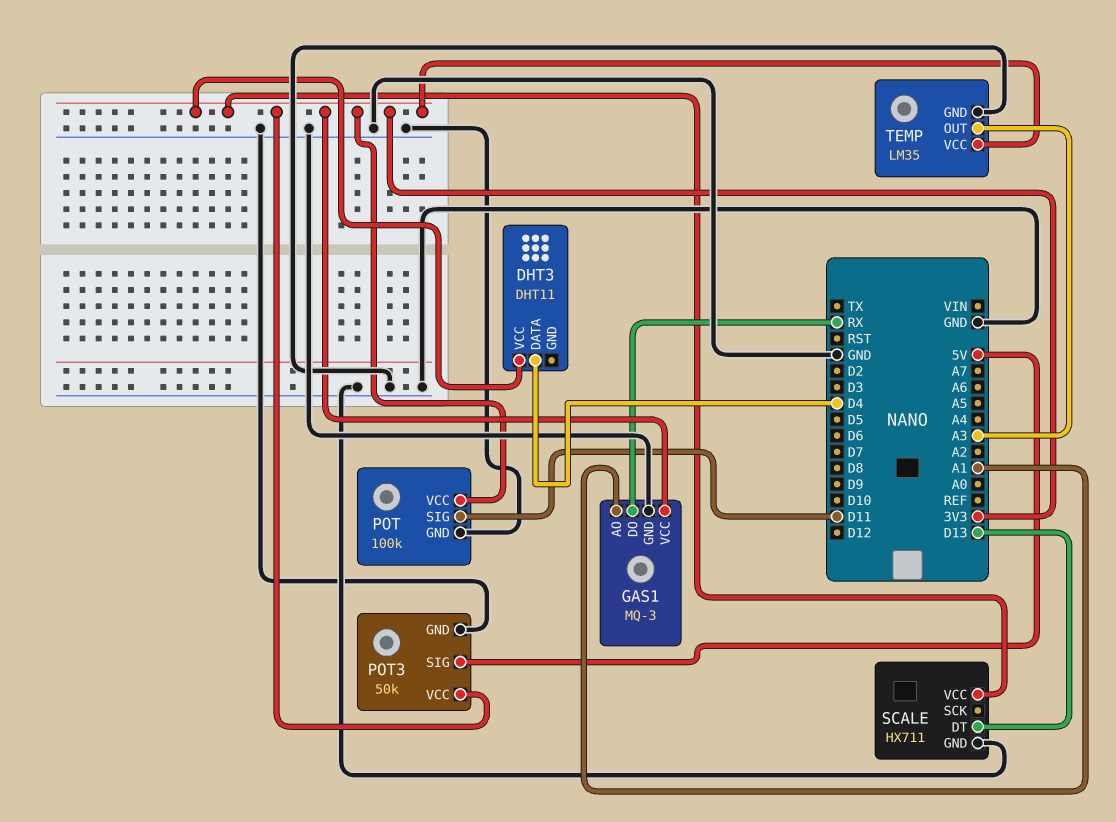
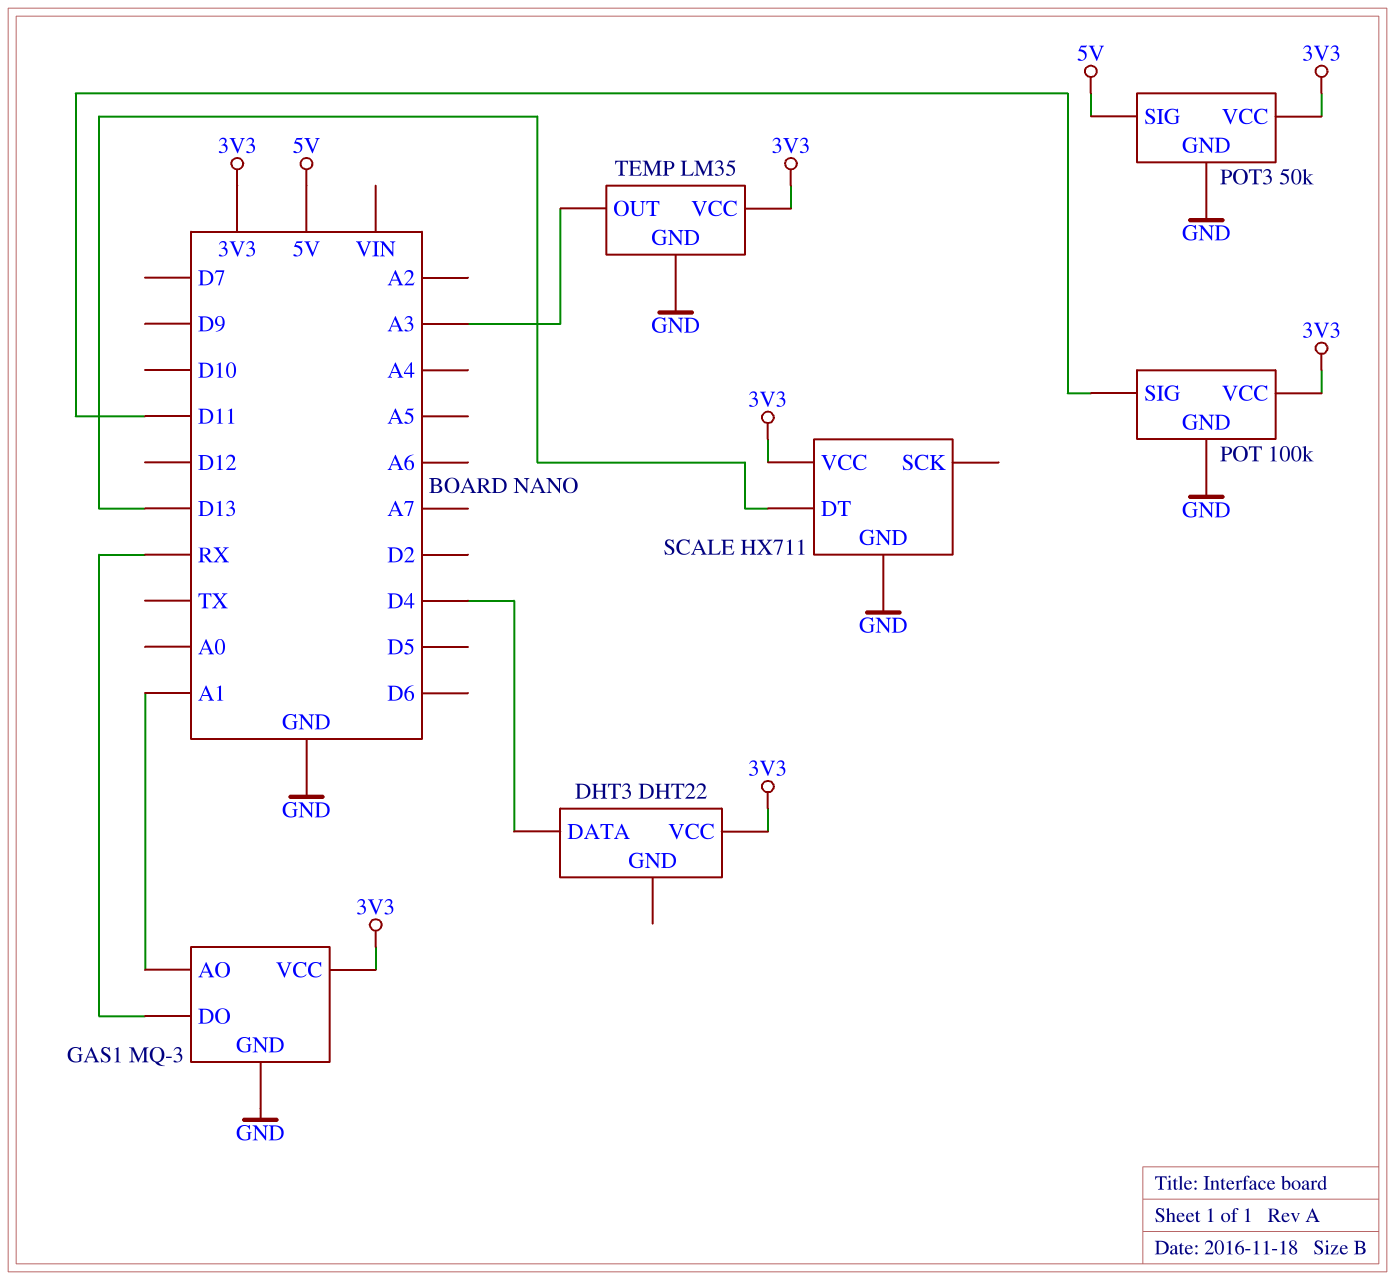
DHT3: DHT11 -> DHT22

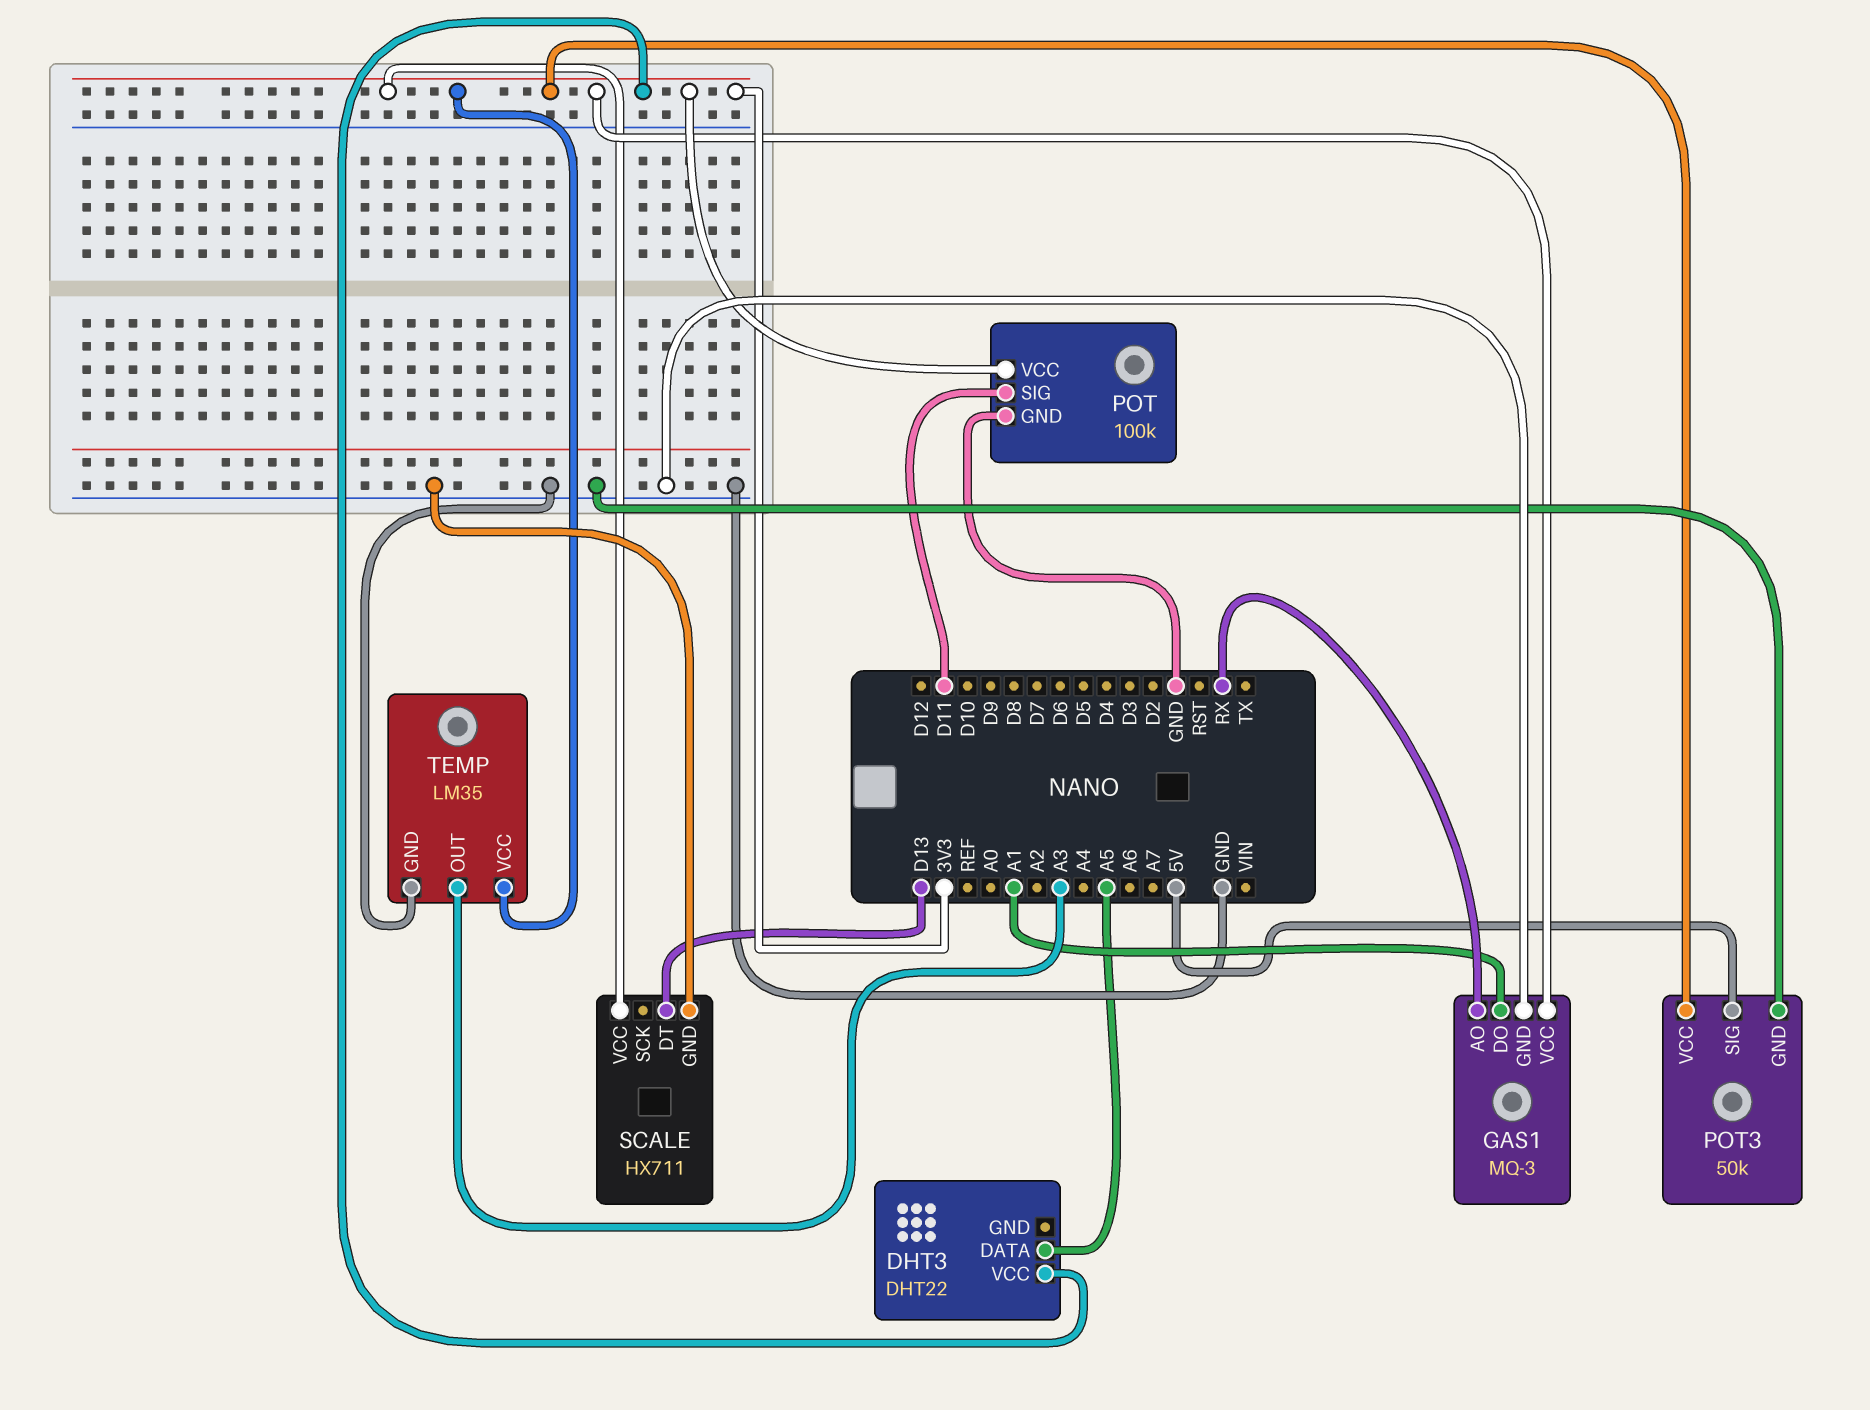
DHT3 pin DATA: D4 -> A5
GAS1 pin AO: A1 -> RX
GAS1 pin DO: RX -> A1

